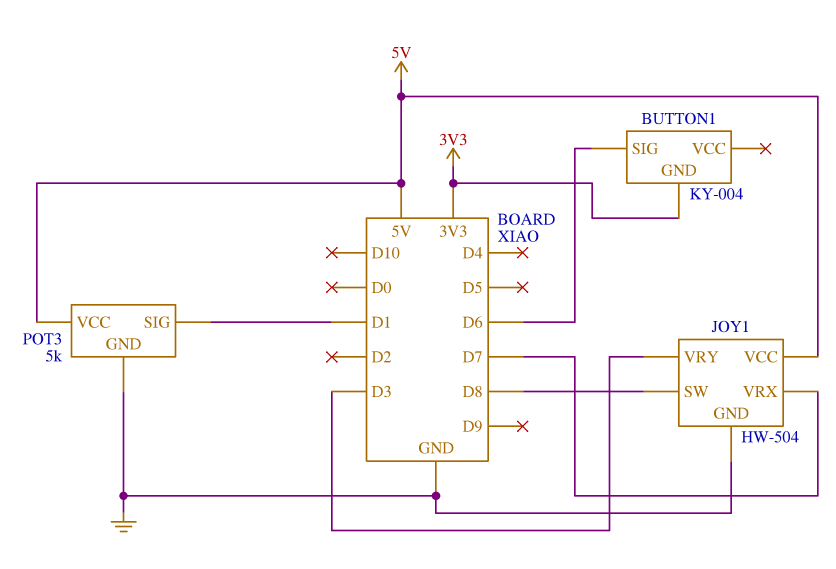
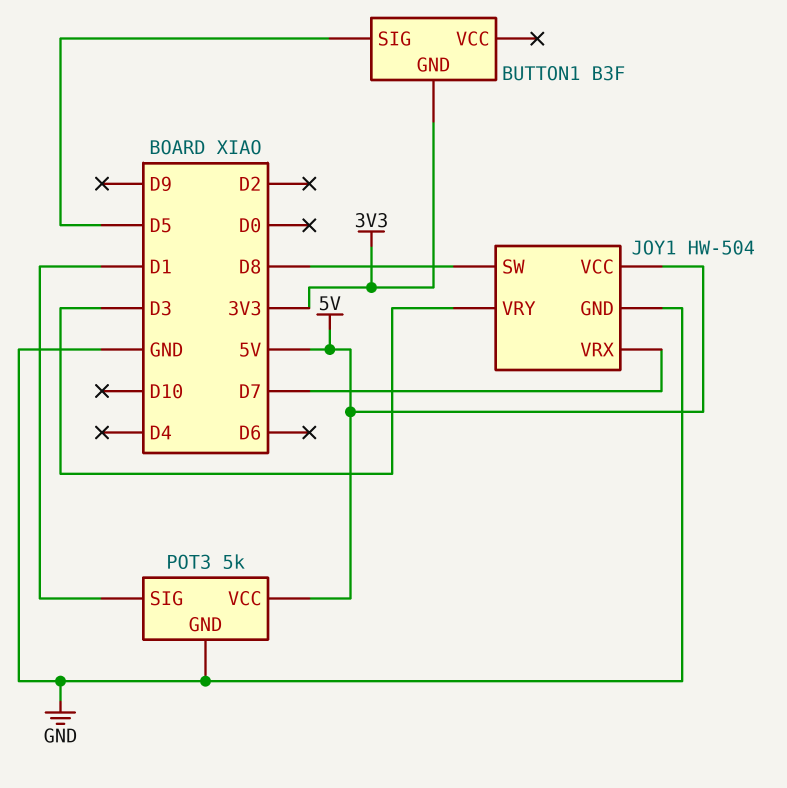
BUTTON1: KY-004 -> B3F
BUTTON1 pin SIG: D6 -> D5

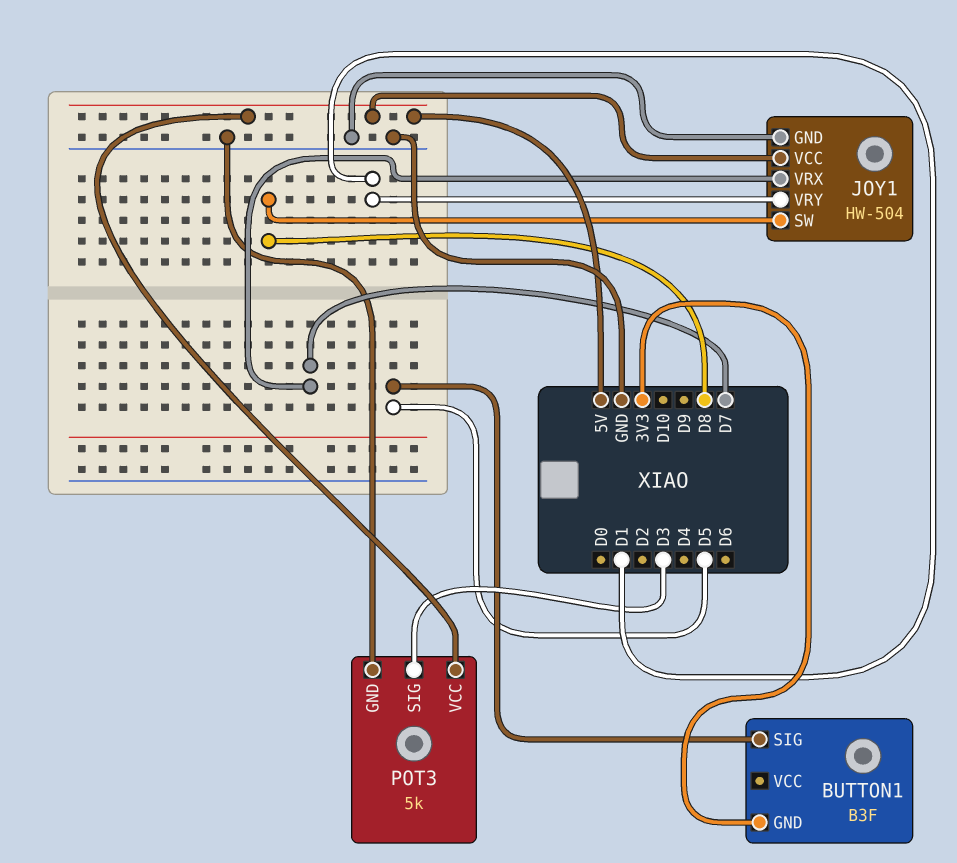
JOY1 pin VRY: D3 -> D1
POT3 pin SIG: D1 -> D3

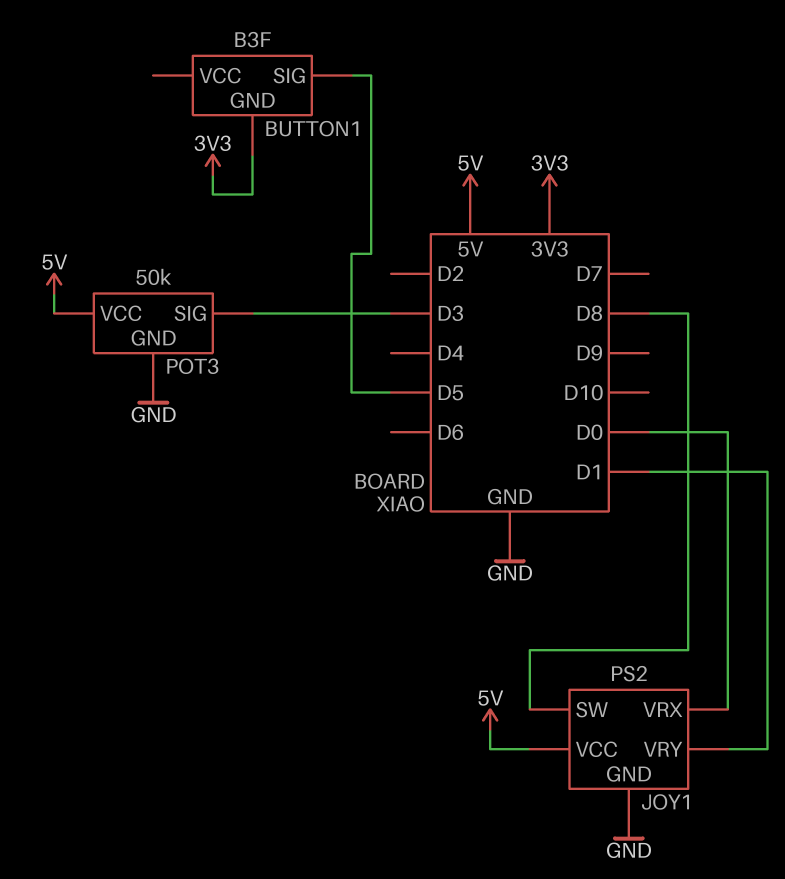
JOY1: HW-504 -> PS2
JOY1 pin VRX: D7 -> D0
POT3: 5k -> 50k

